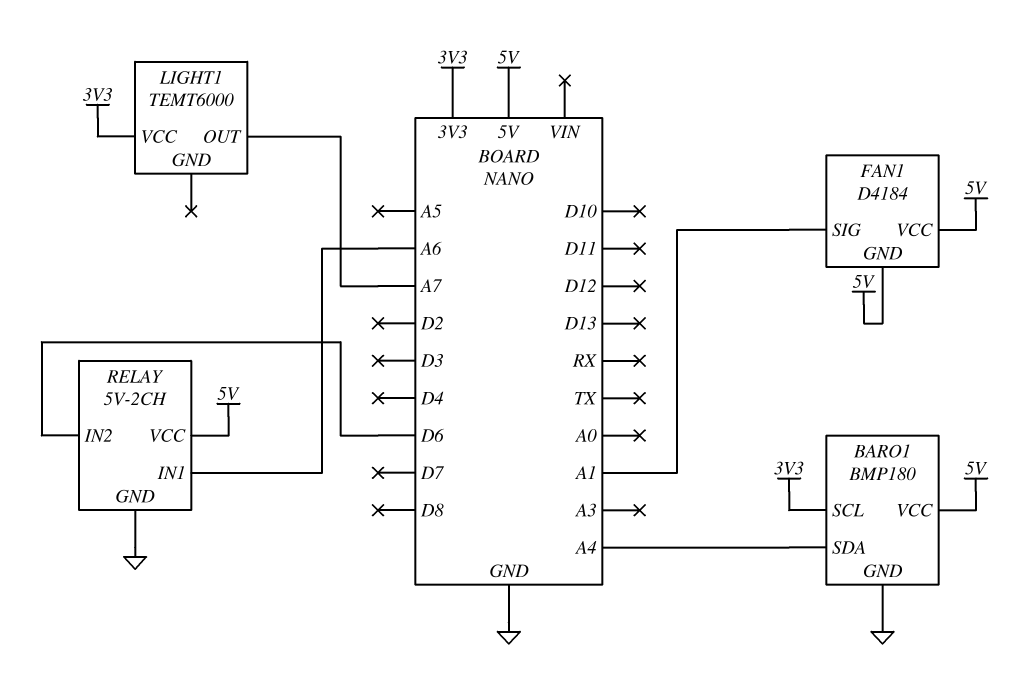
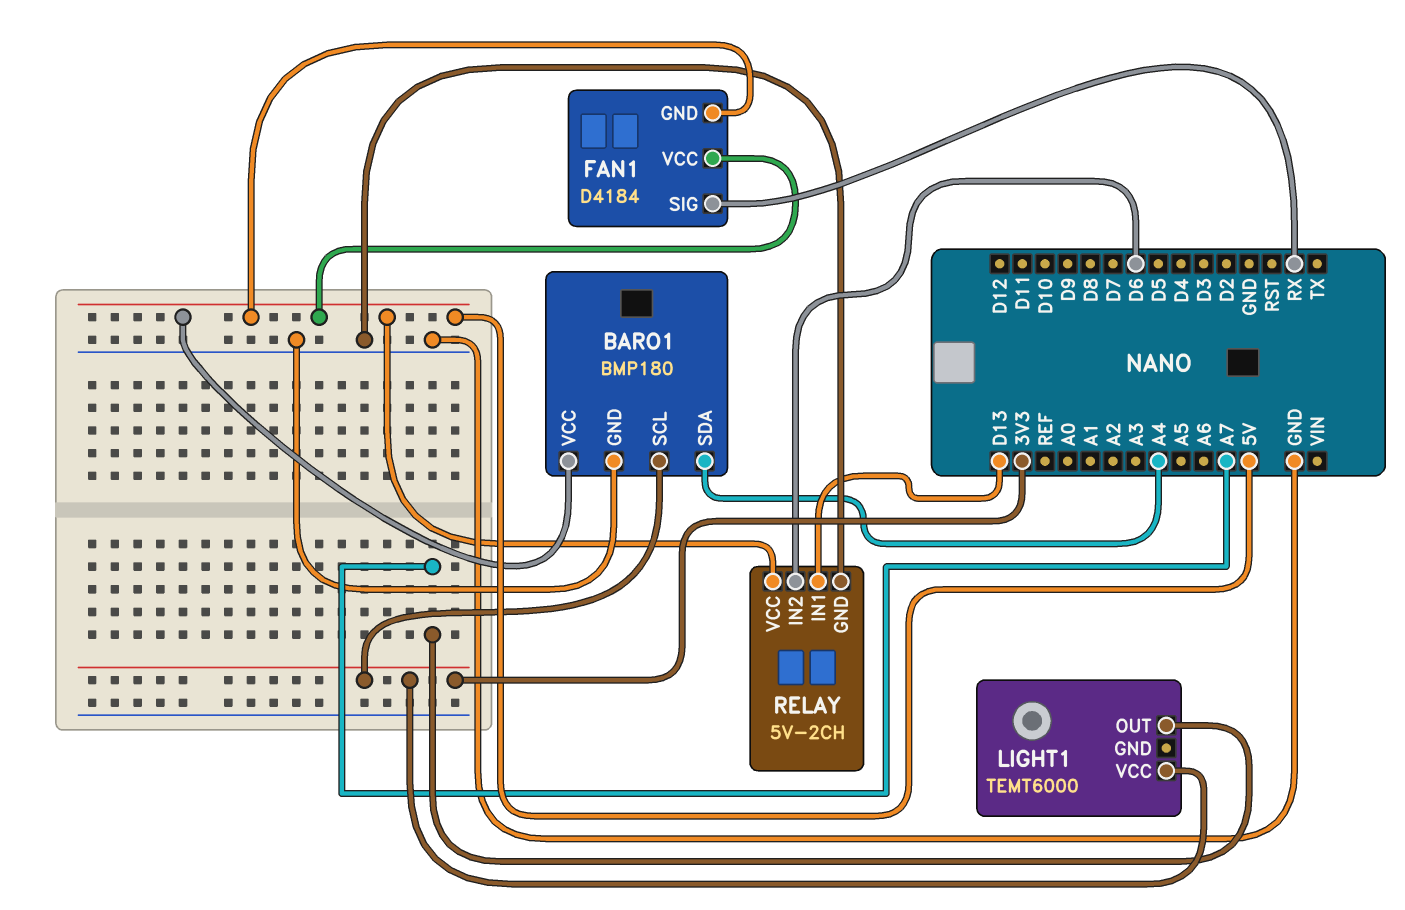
FAN1 pin SIG: A1 -> RX
RELAY pin IN1: A6 -> D13

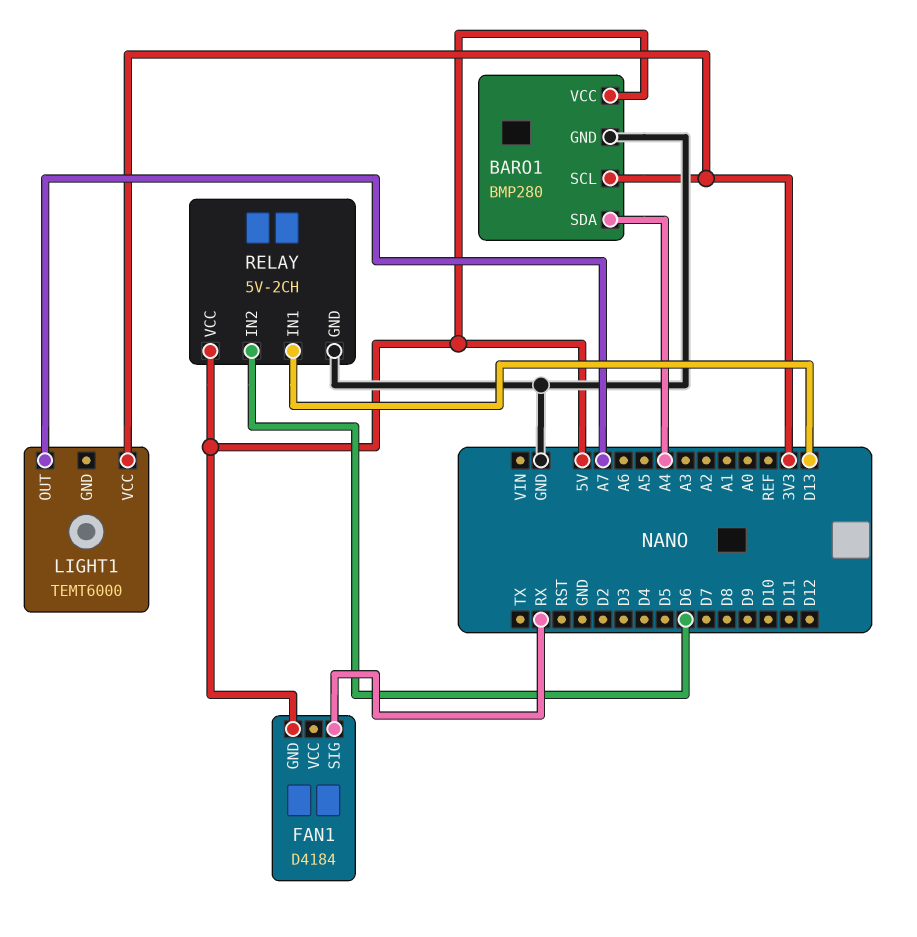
BARO1: BMP180 -> BMP280
FAN1 pin VCC: 5V -> none

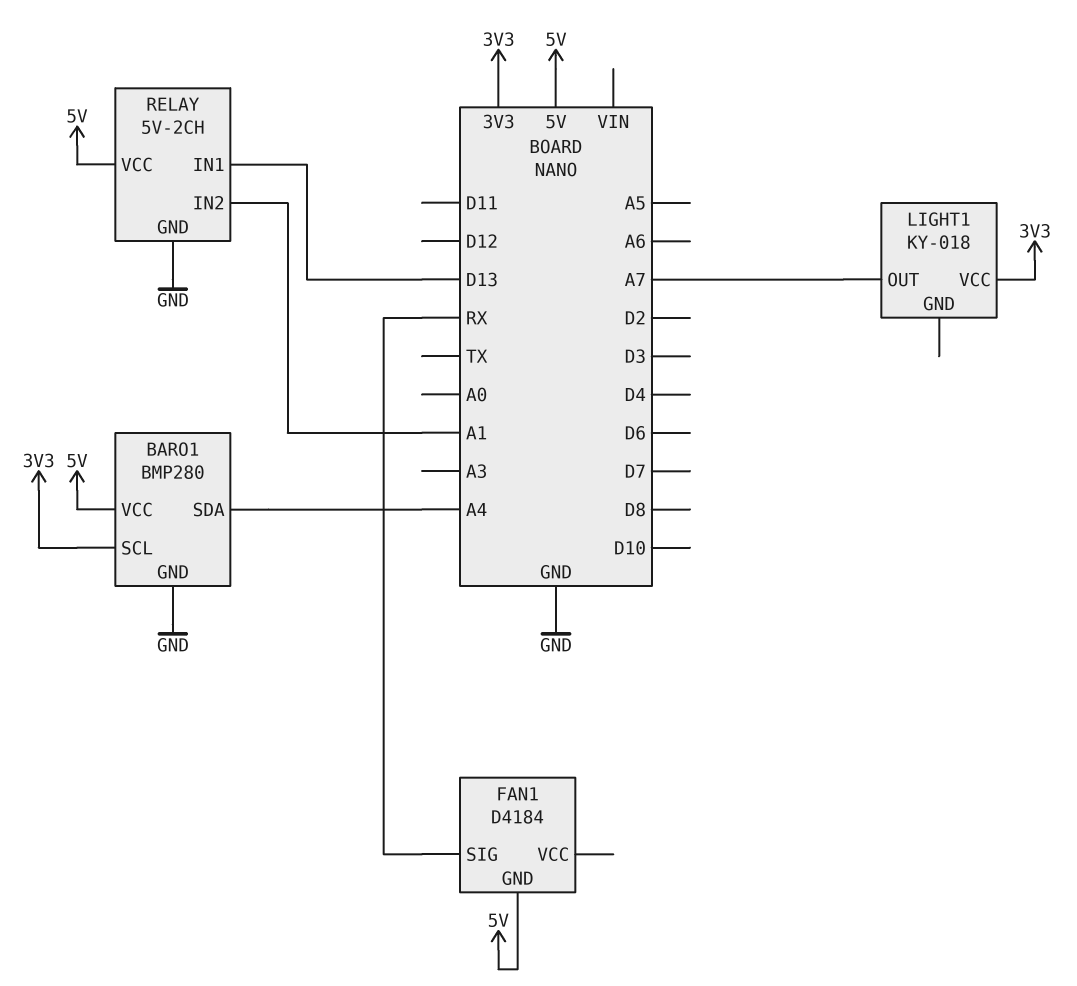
LIGHT1: TEMT6000 -> KY-018
RELAY pin IN2: D6 -> A1

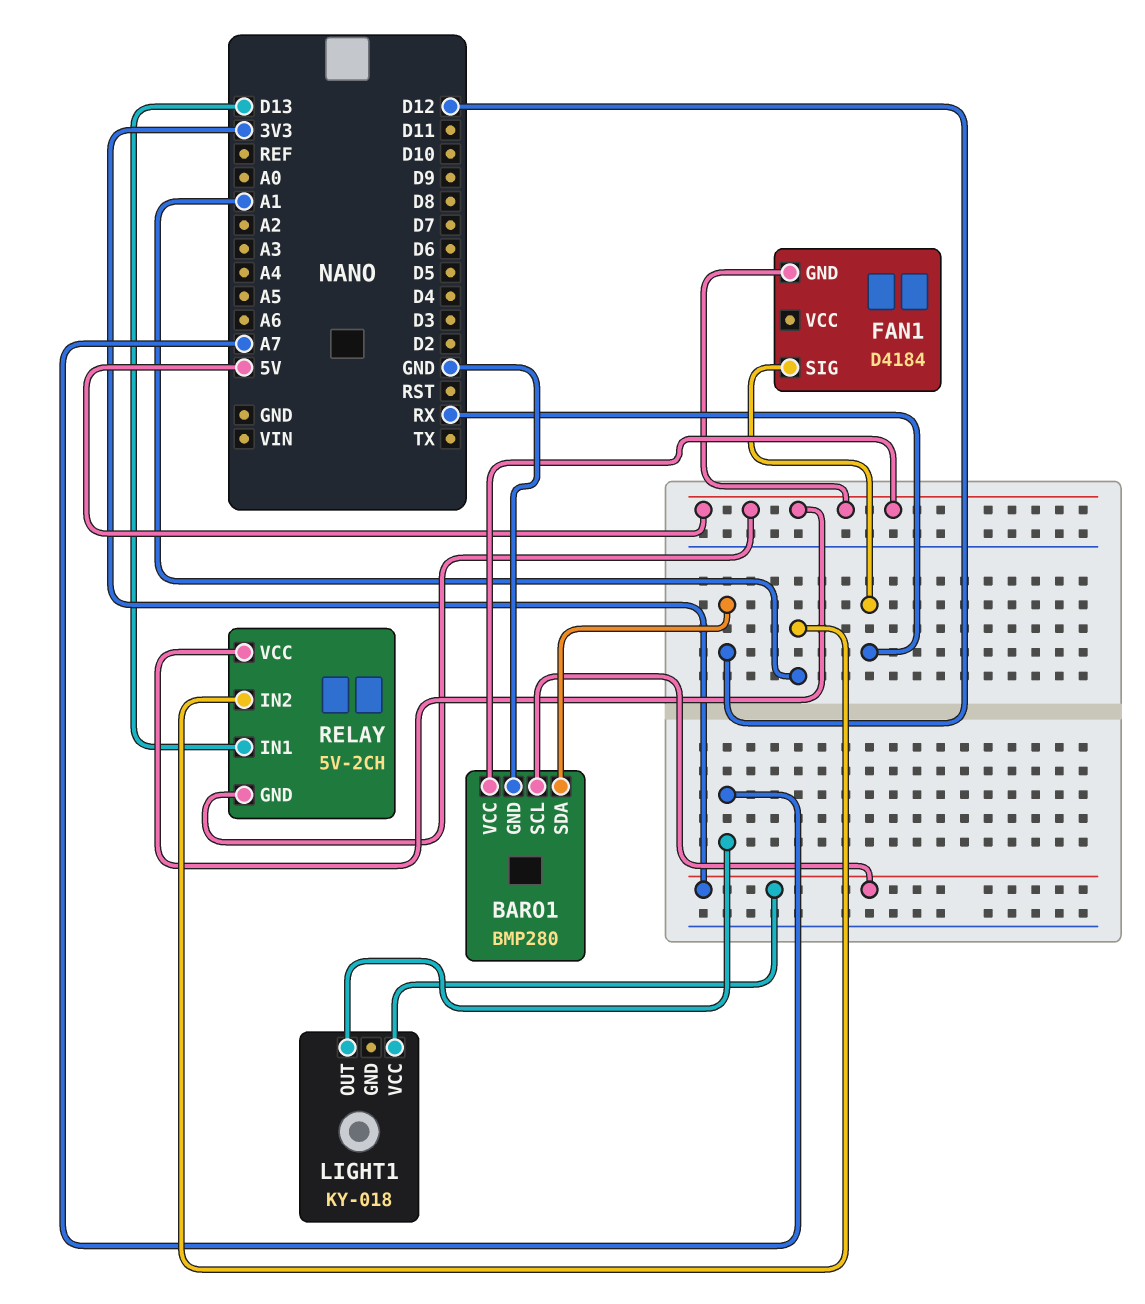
BARO1 pin SDA: A4 -> D12
RELAY pin GND: GND -> 5V

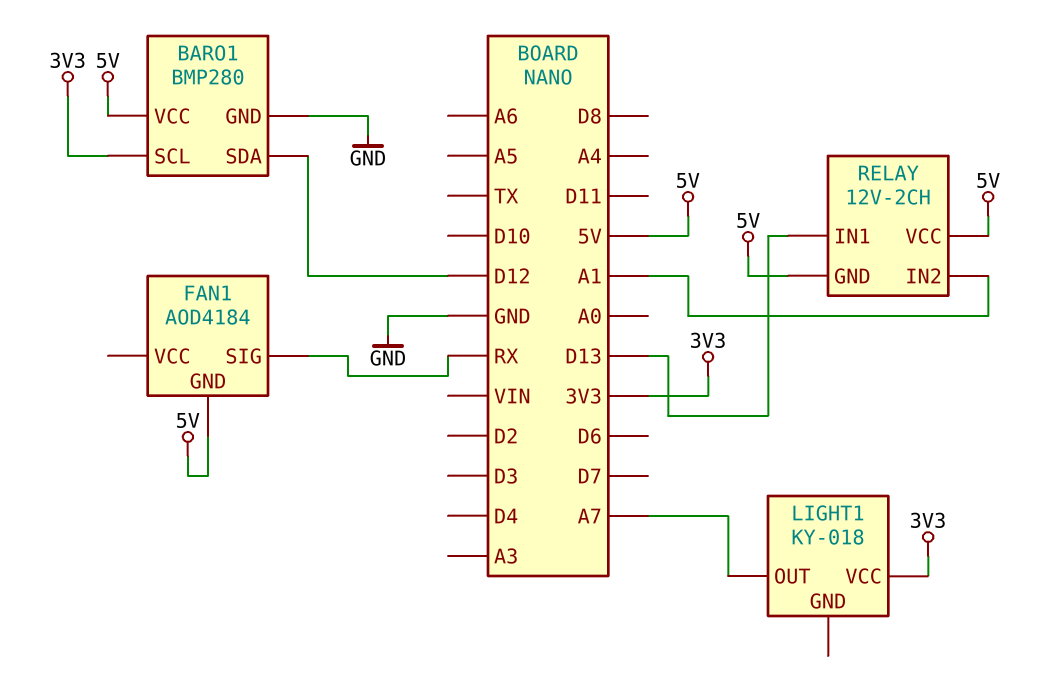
FAN1: D4184 -> AOD4184
RELAY: 5V-2CH -> 12V-2CH

